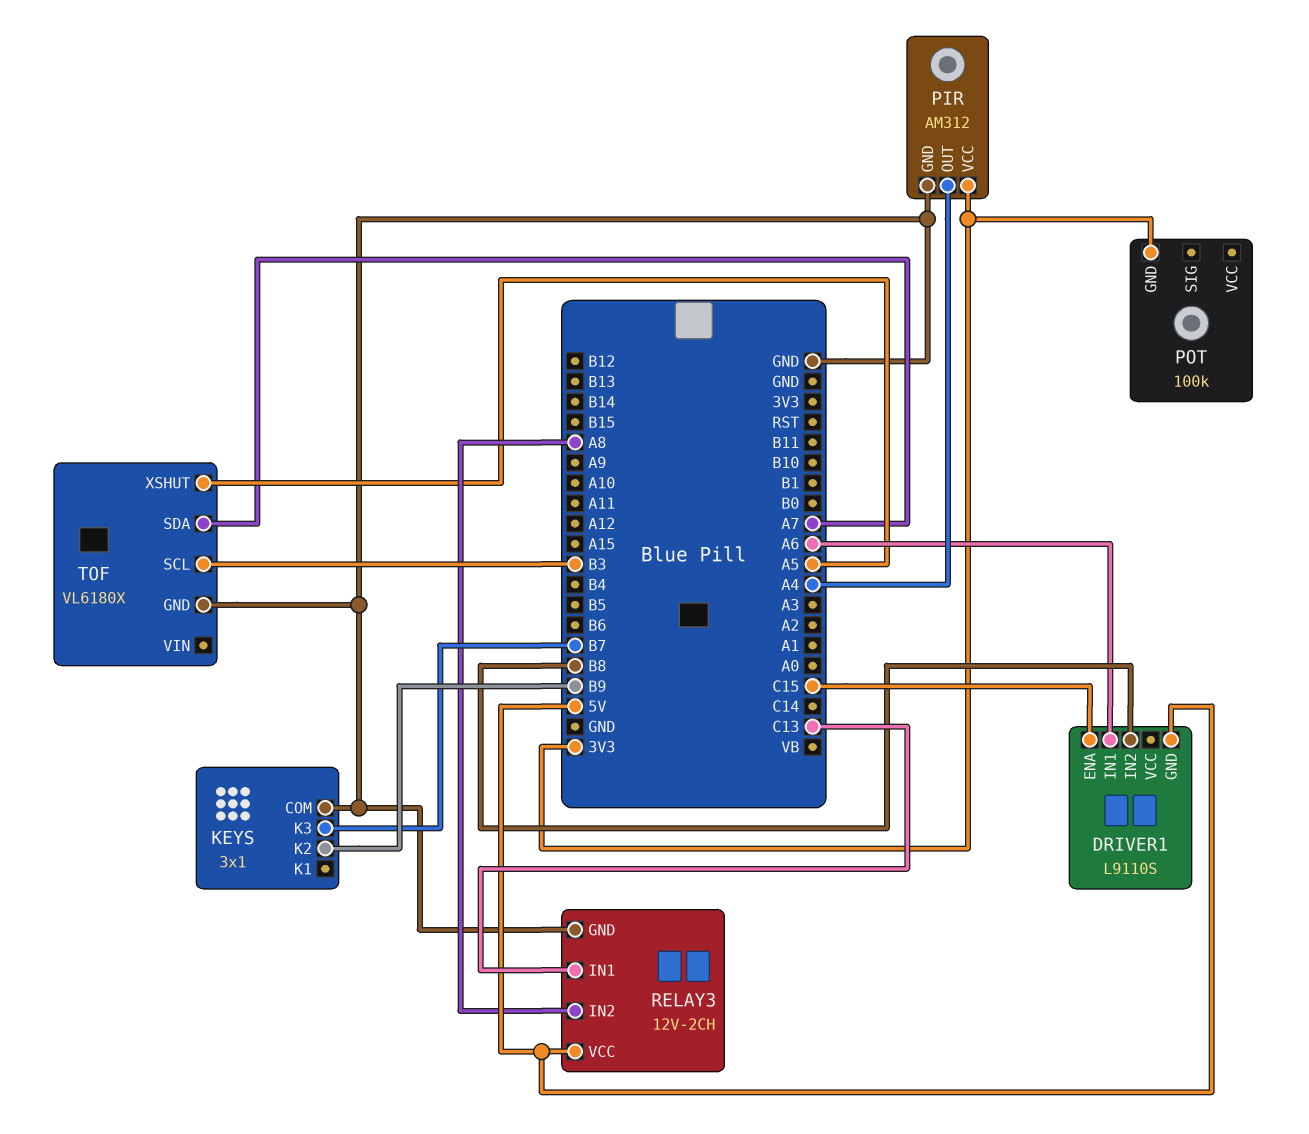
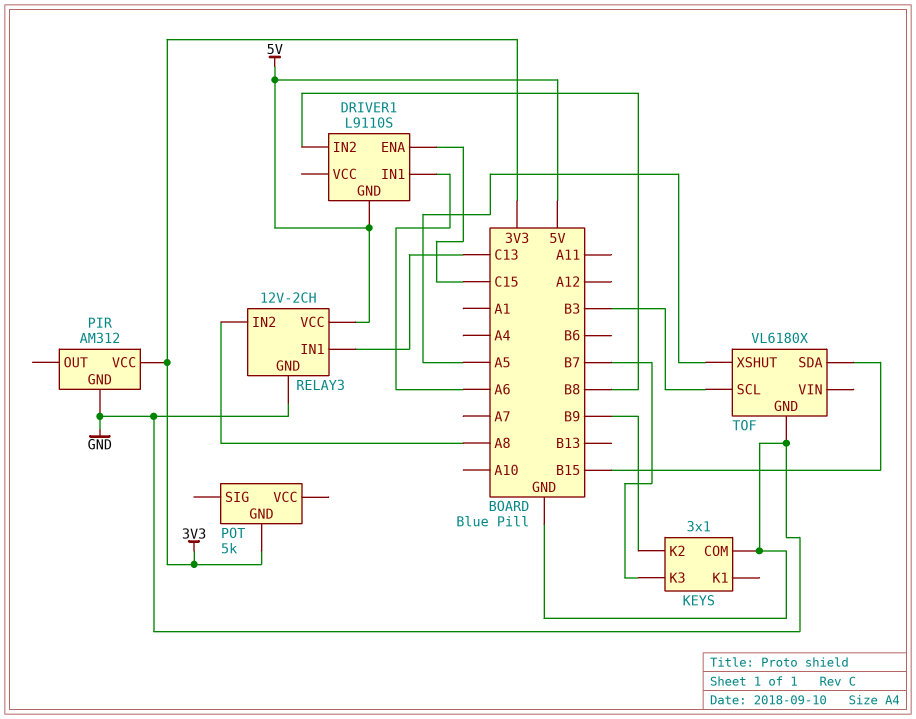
PIR pin OUT: A4 -> none
POT: 100k -> 5k
TOF pin SDA: A7 -> B15

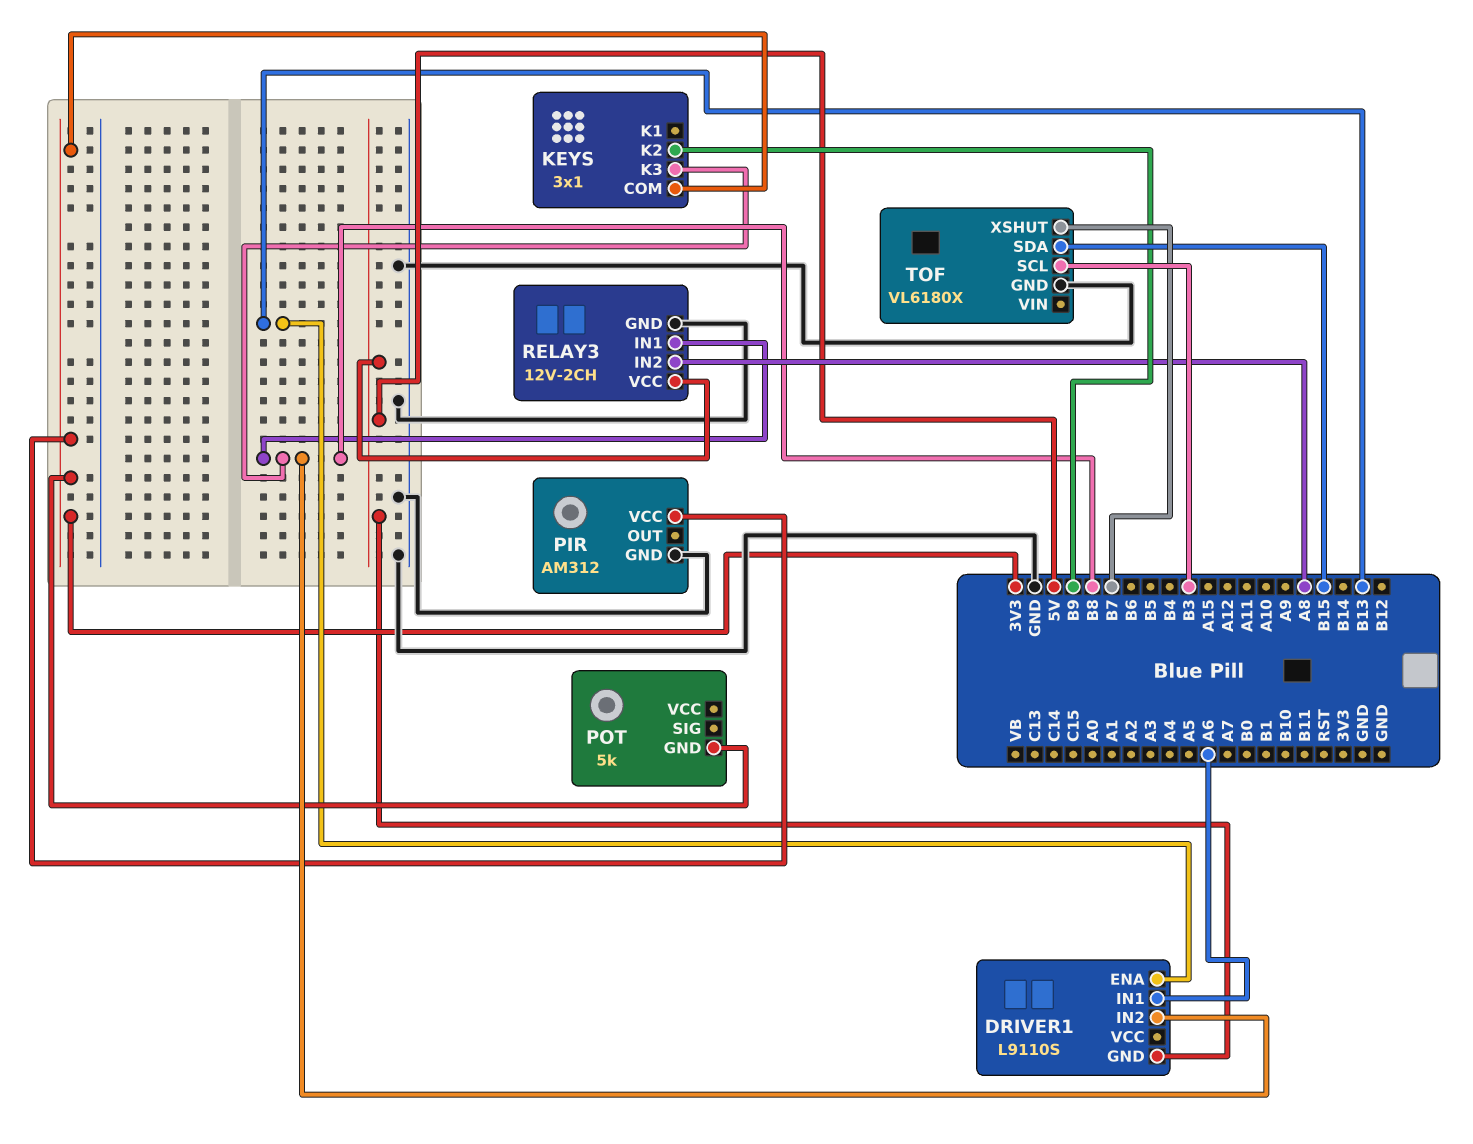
DRIVER1 pin ENA: C15 -> B13
KEYS pin COM: GND -> 3V3
KEYS pin K3: B7 -> B8
RELAY3 pin IN1: C13 -> B8
TOF pin XSHUT: A5 -> B7

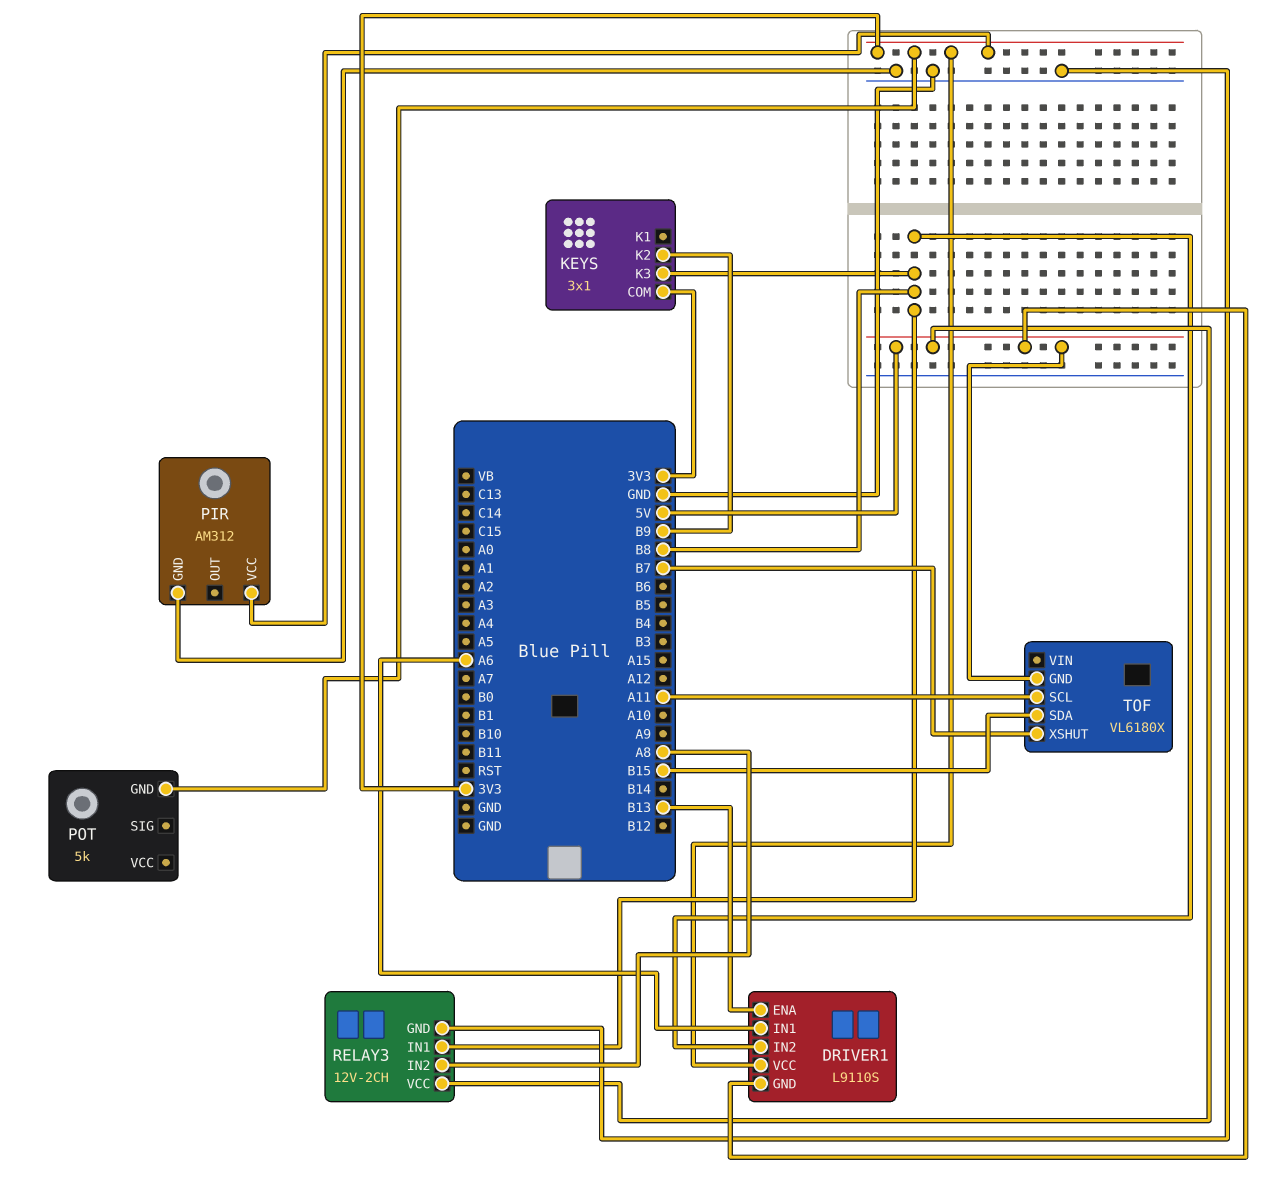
DRIVER1 pin VCC: none -> 3V3
TOF pin GND: GND -> 5V
TOF pin SCL: B3 -> A11

